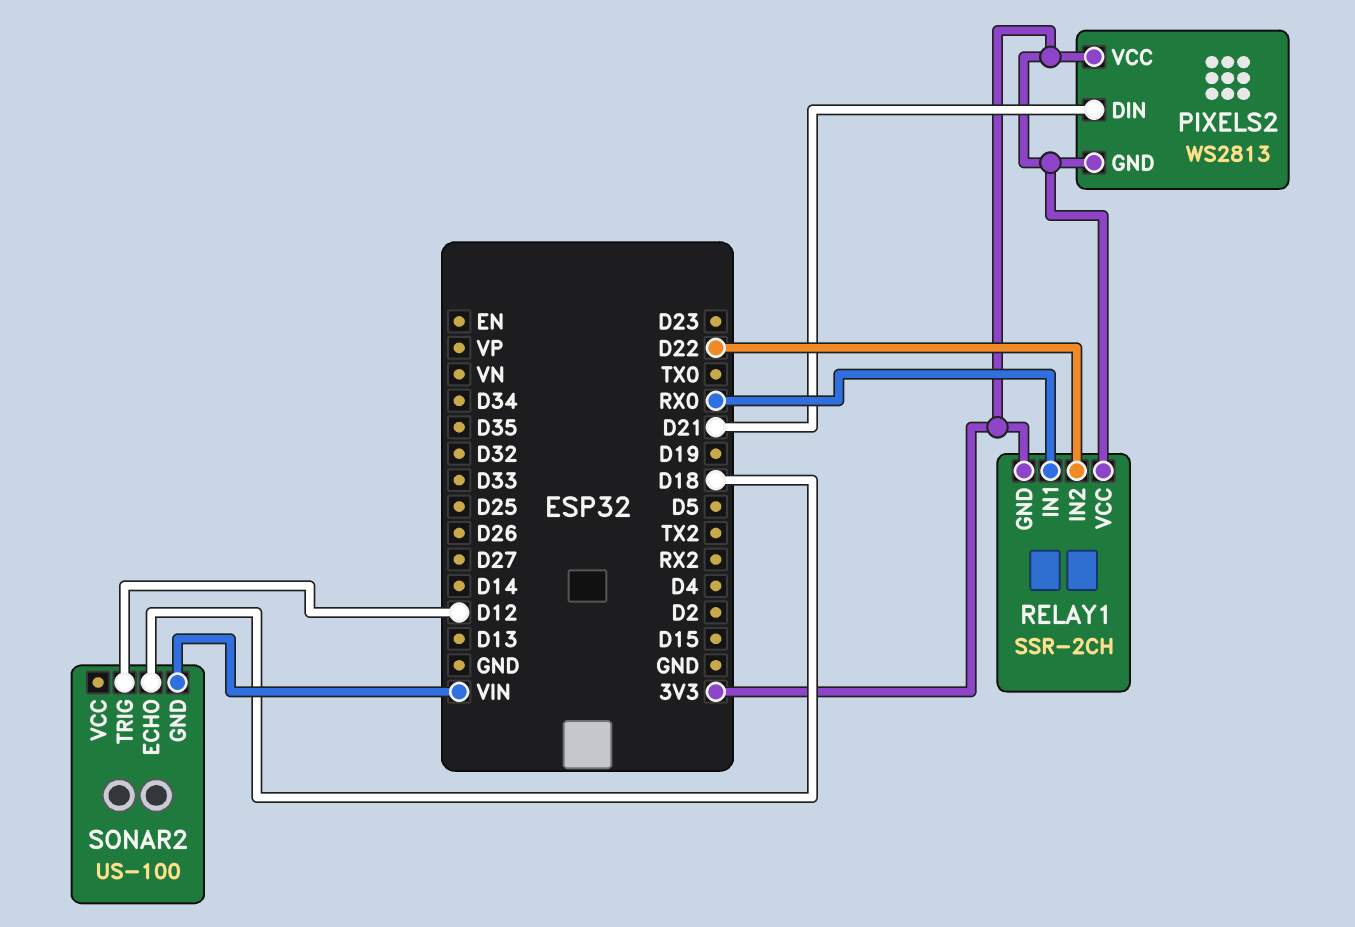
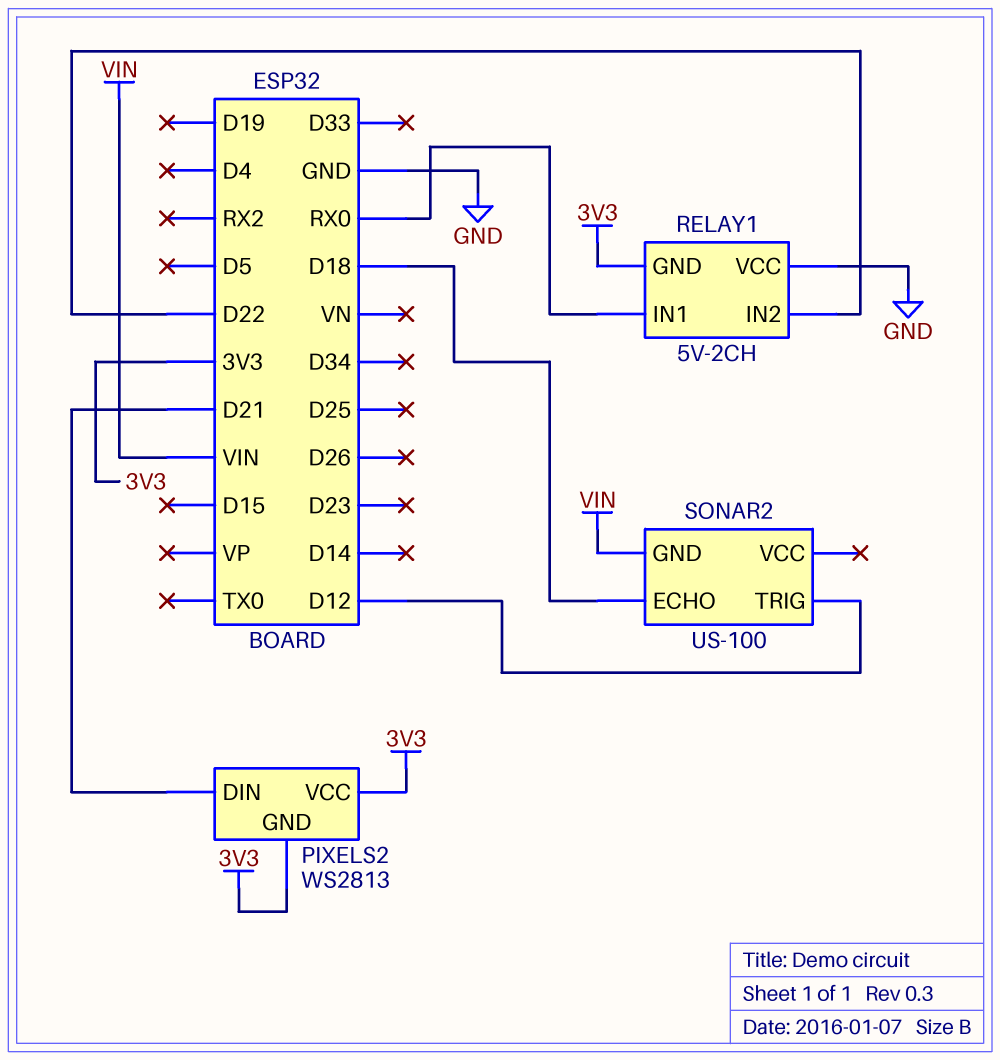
RELAY1: SSR-2CH -> 5V-2CH
RELAY1 pin VCC: 3V3 -> GND

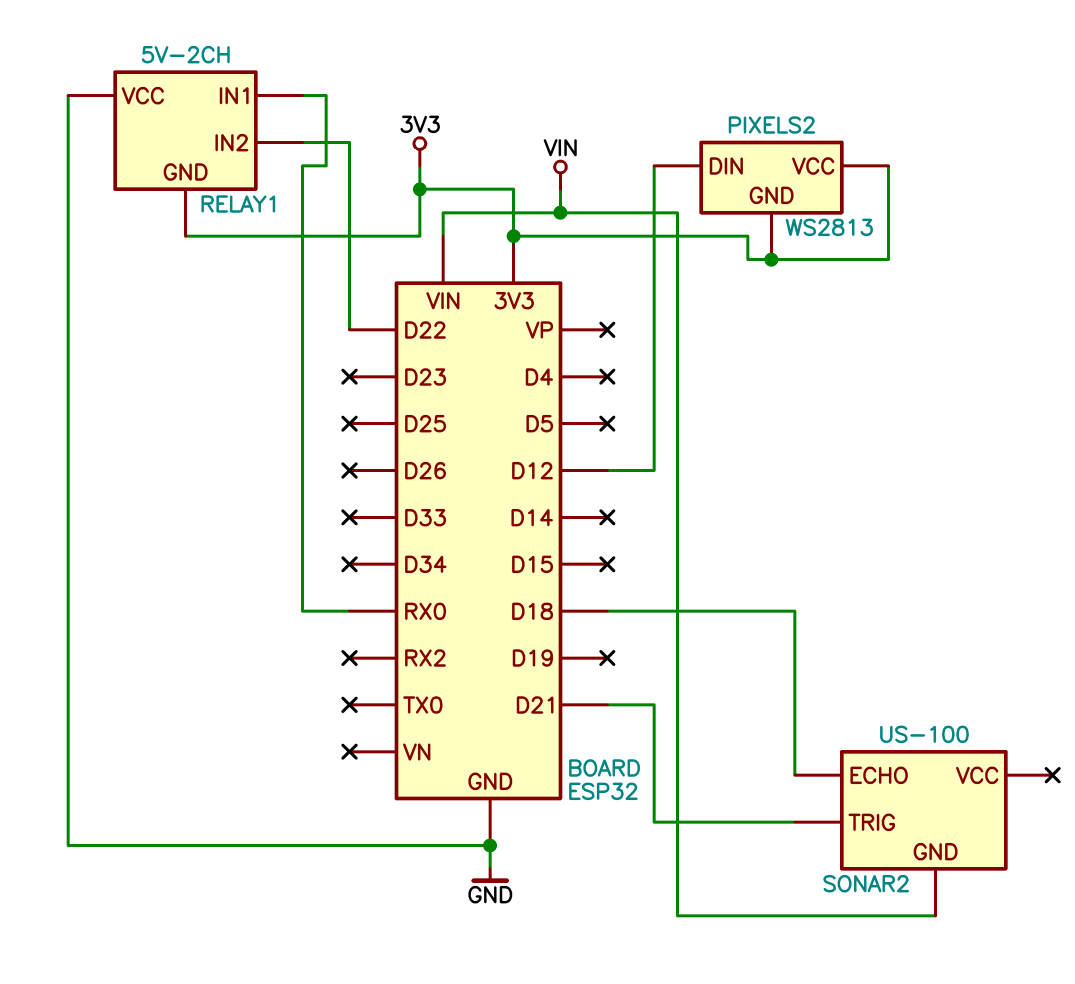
PIXELS2 pin DIN: D21 -> D12
SONAR2 pin TRIG: D12 -> D21

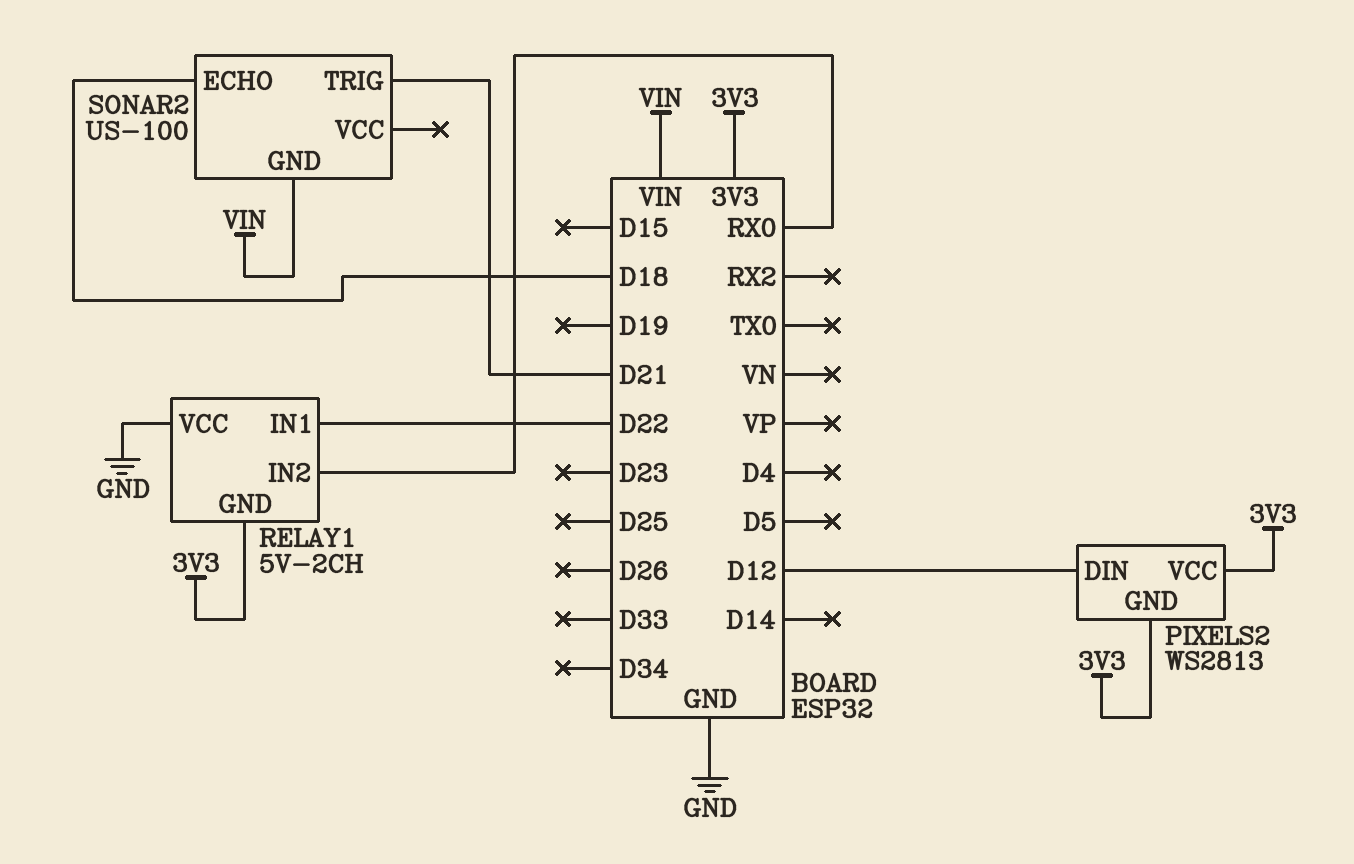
RELAY1 pin IN1: RX0 -> D22
RELAY1 pin IN2: D22 -> RX0

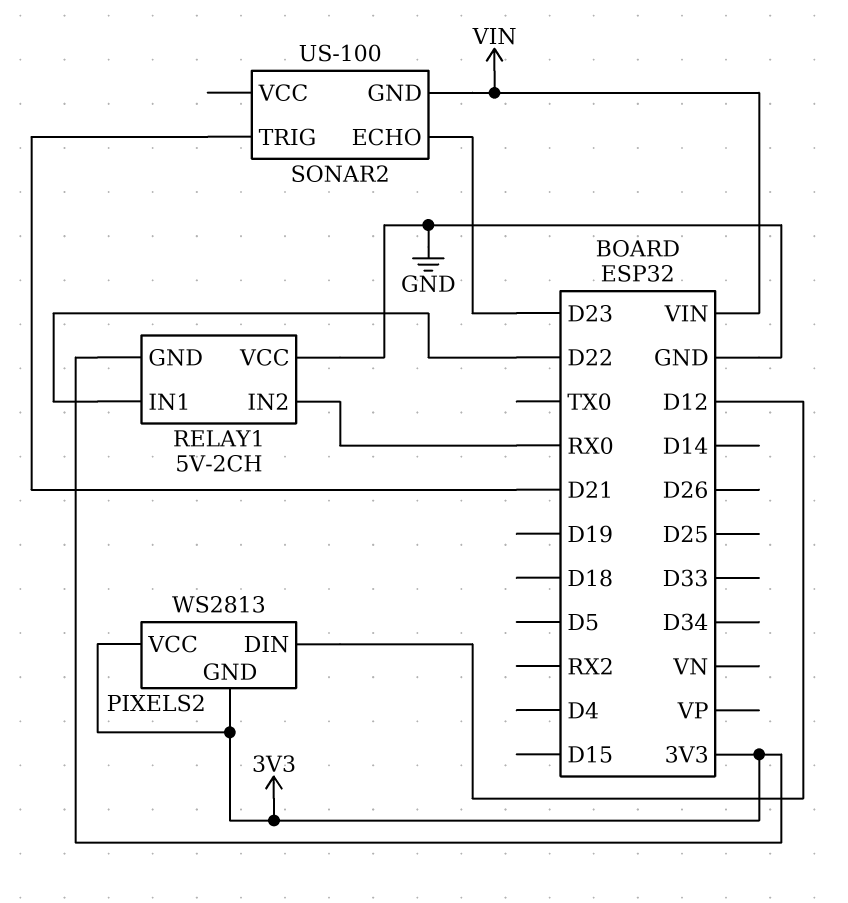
SONAR2 pin ECHO: D18 -> D23

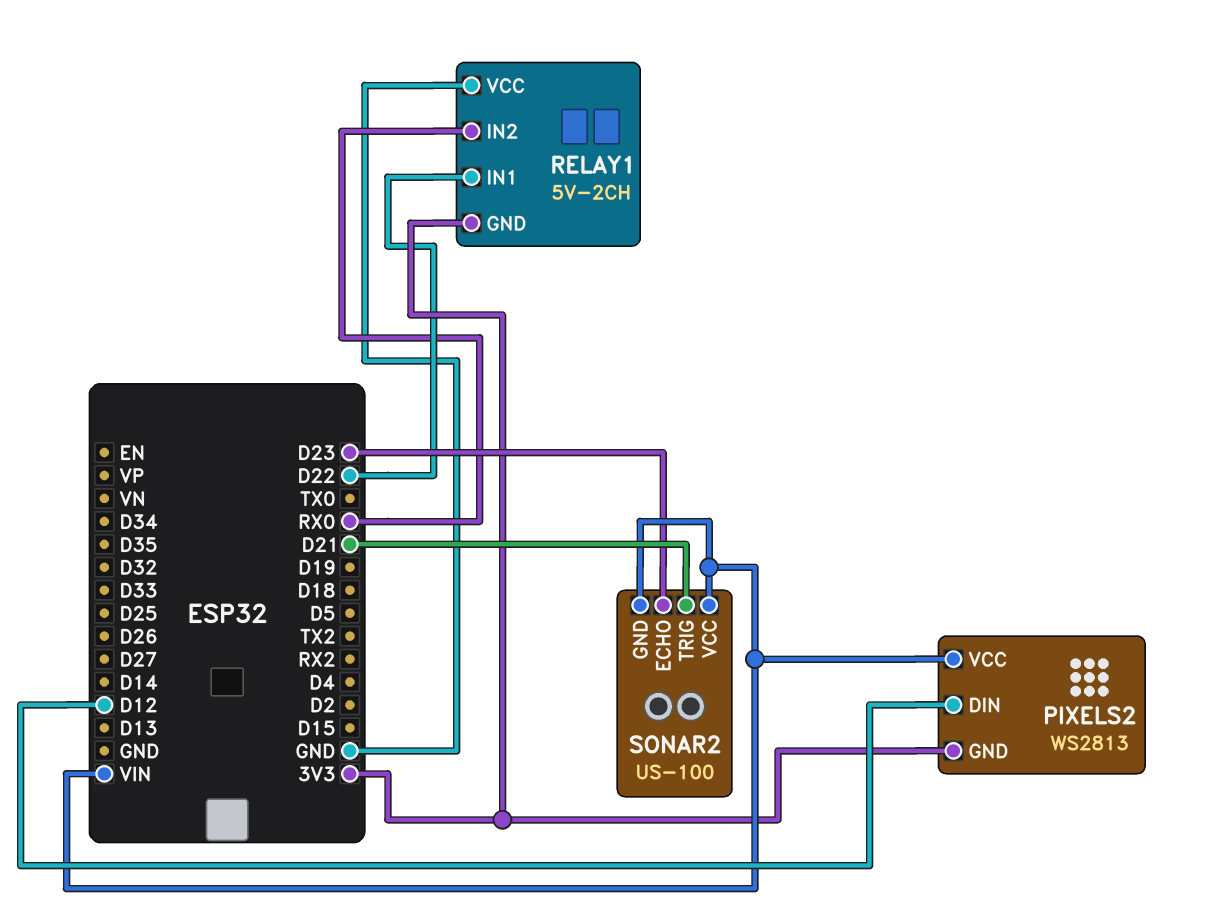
PIXELS2 pin VCC: 3V3 -> VIN
SONAR2 pin VCC: none -> VIN

